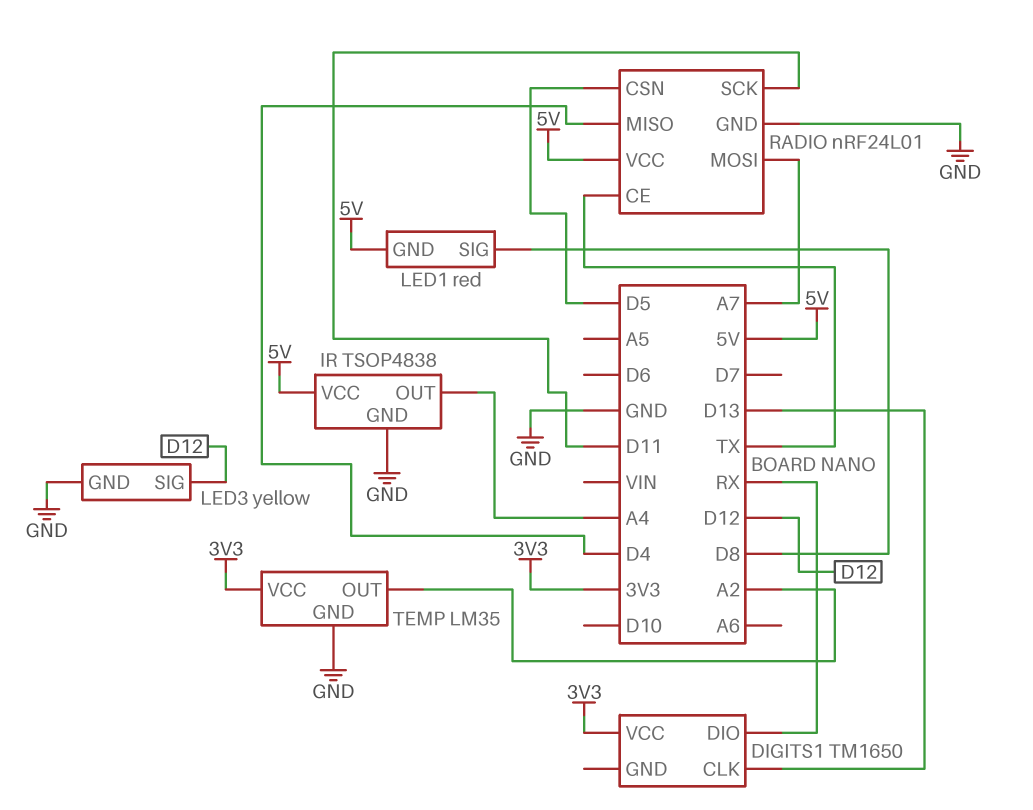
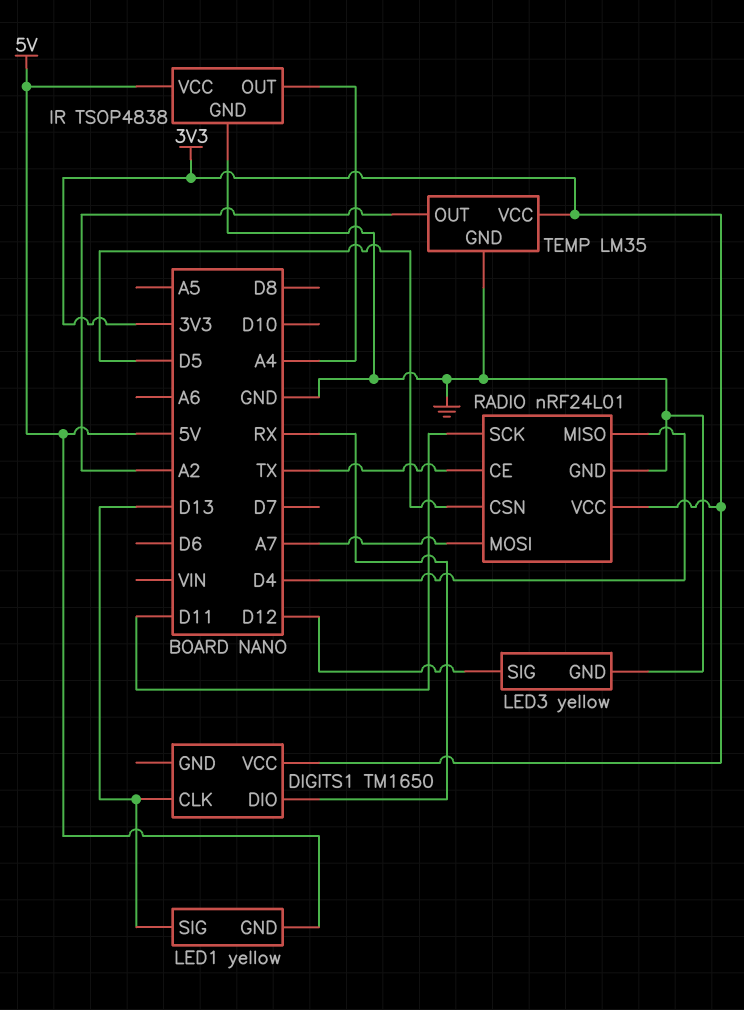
LED1: red -> yellow
LED1 pin SIG: D8 -> D13
RADIO pin VCC: 5V -> 3V3

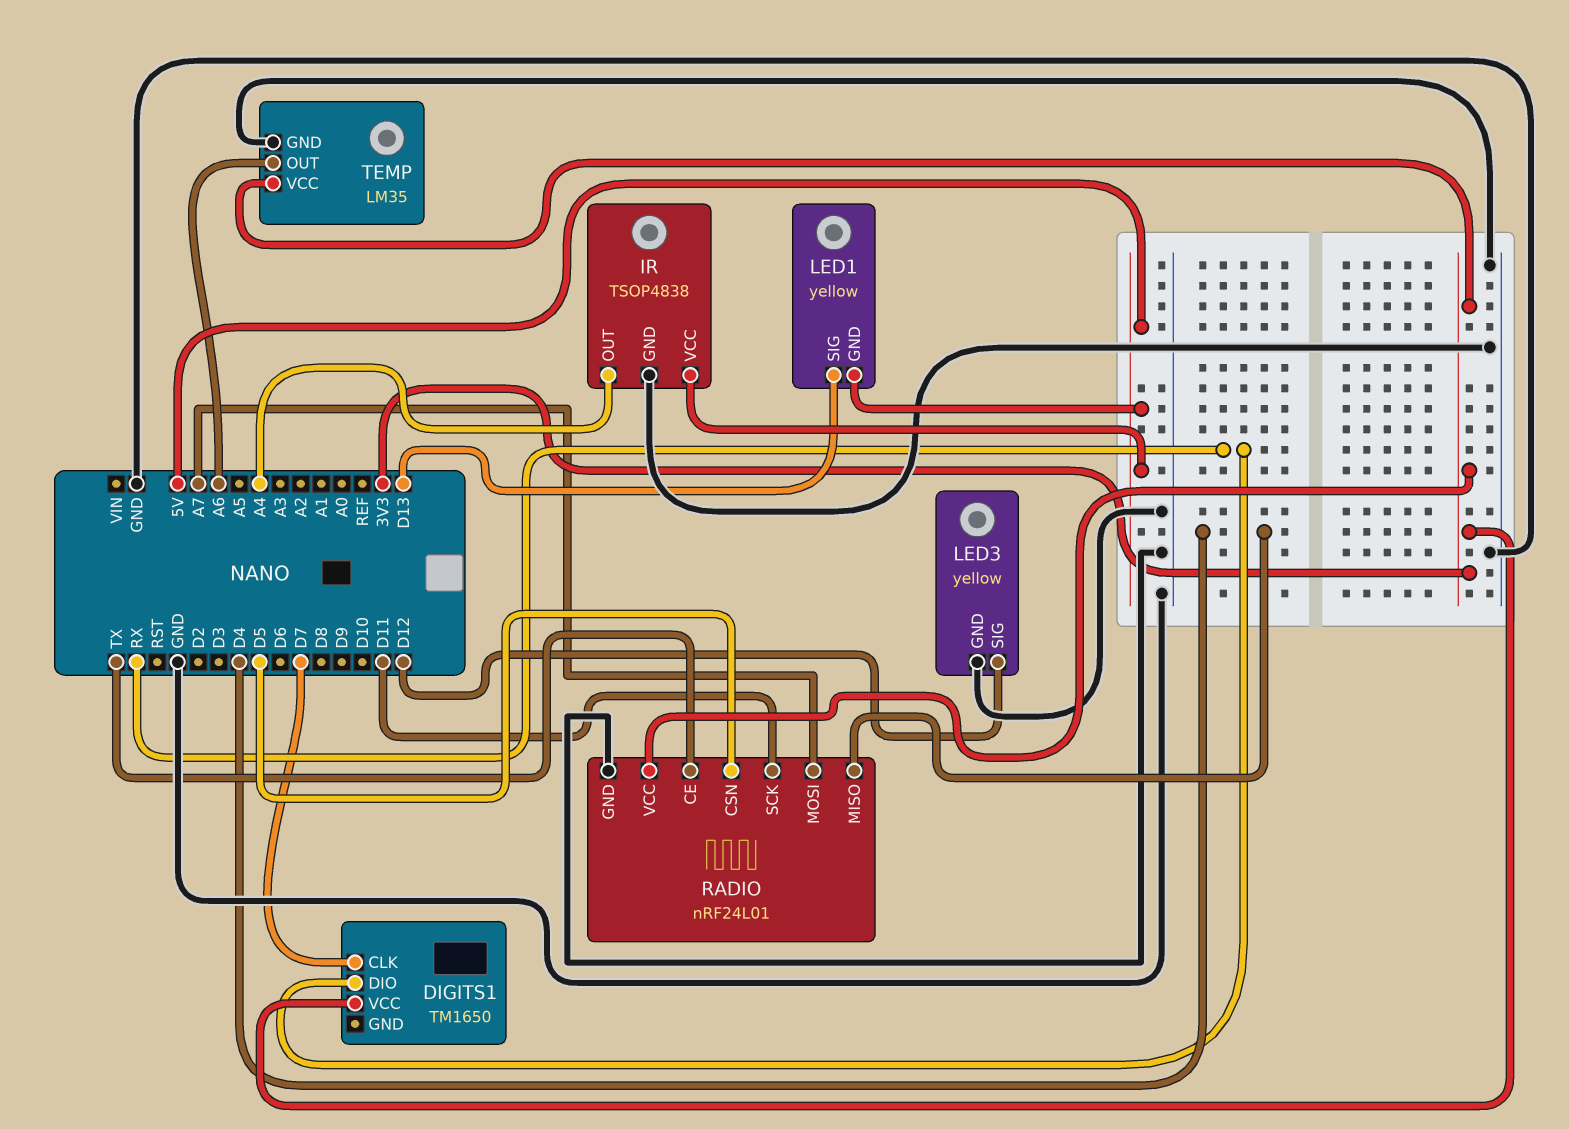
DIGITS1 pin CLK: D13 -> D7
TEMP pin OUT: A2 -> A6

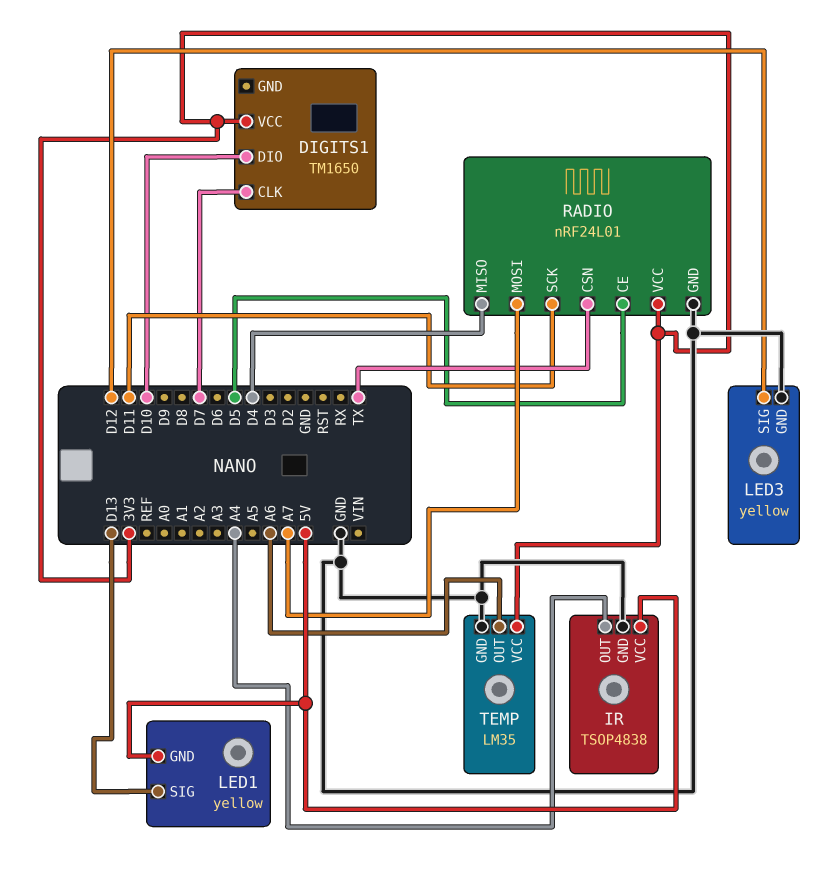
DIGITS1 pin DIO: RX -> D10
RADIO pin CE: TX -> D5
RADIO pin CSN: D5 -> TX

